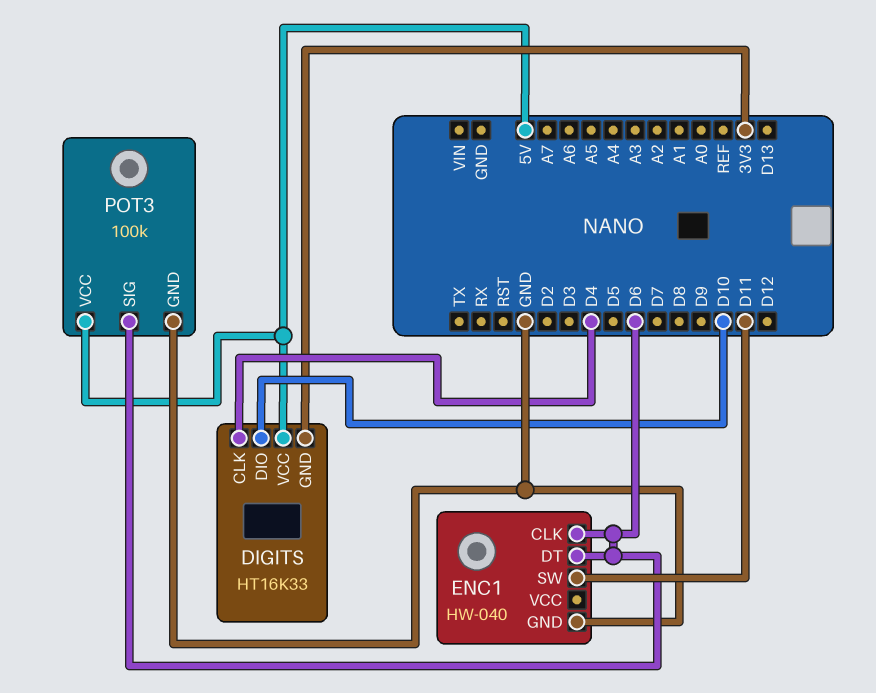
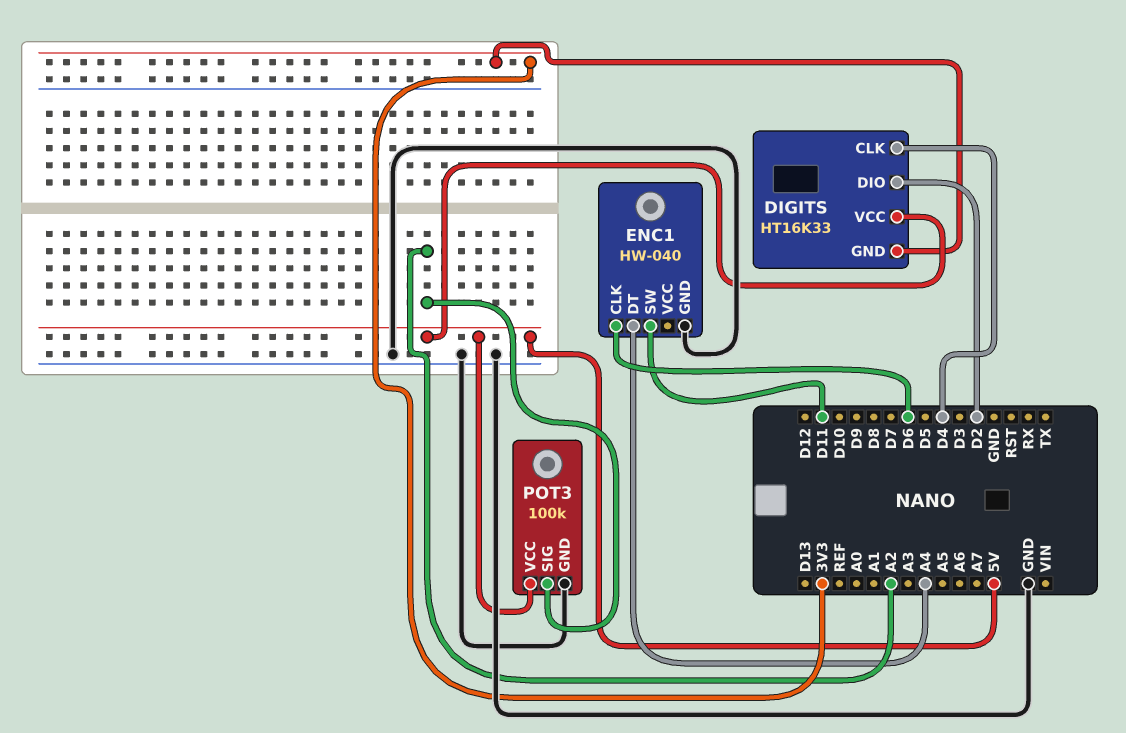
DIGITS pin DIO: D10 -> D2
ENC1 pin DT: D6 -> A4
POT3 pin SIG: D6 -> A2

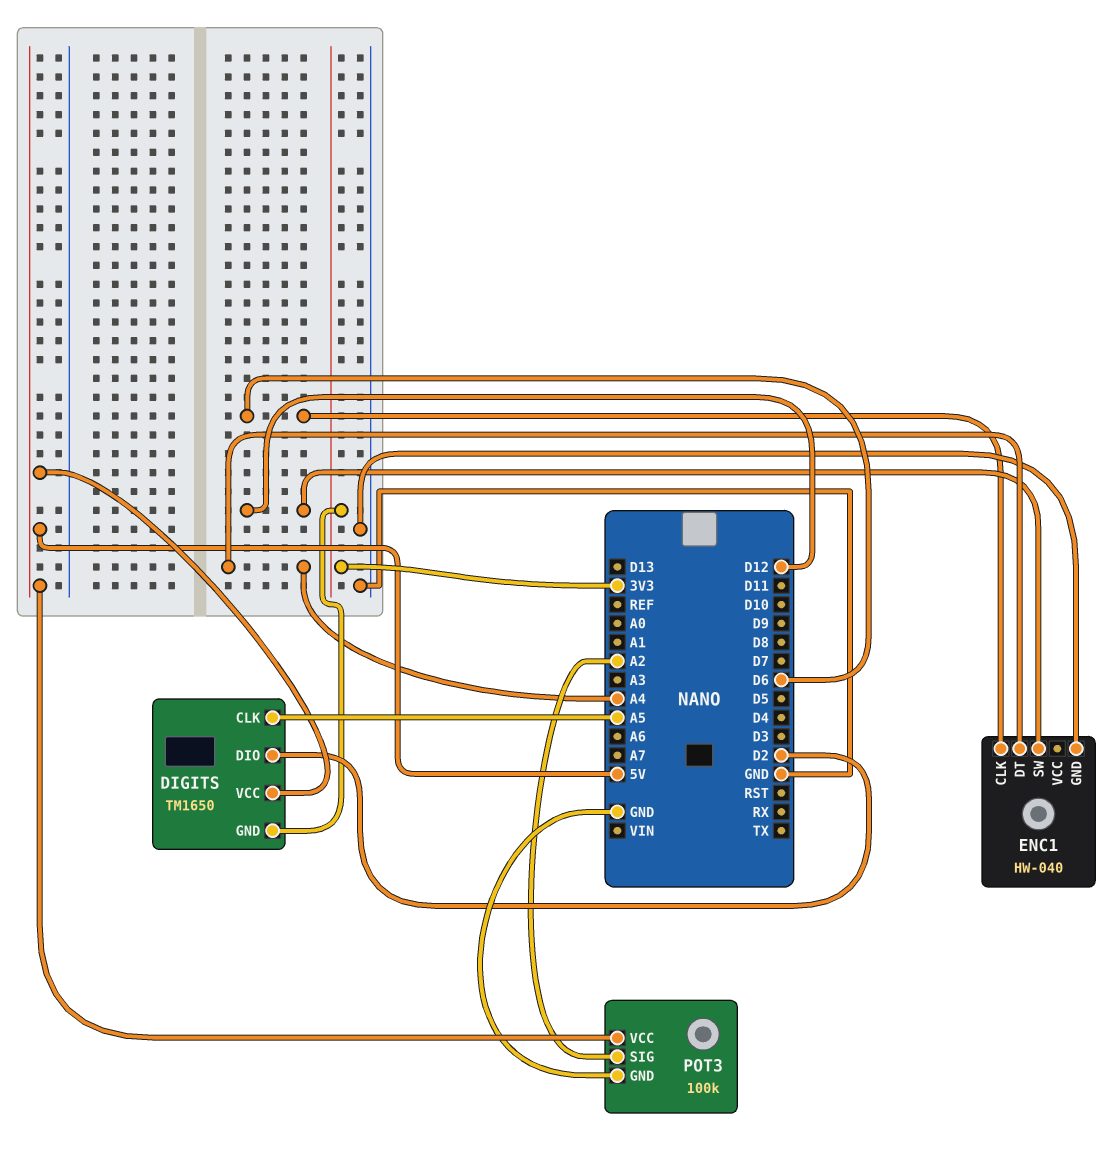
DIGITS: HT16K33 -> TM1650
DIGITS pin CLK: D4 -> A5
ENC1 pin SW: D11 -> D12

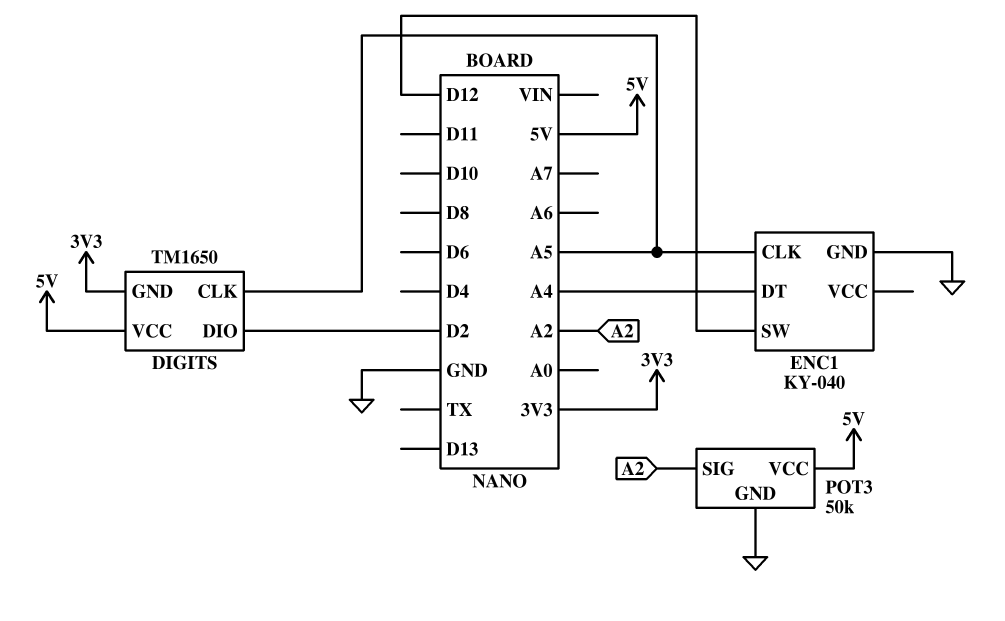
ENC1: HW-040 -> KY-040
ENC1 pin CLK: D6 -> A5
POT3: 100k -> 50k

